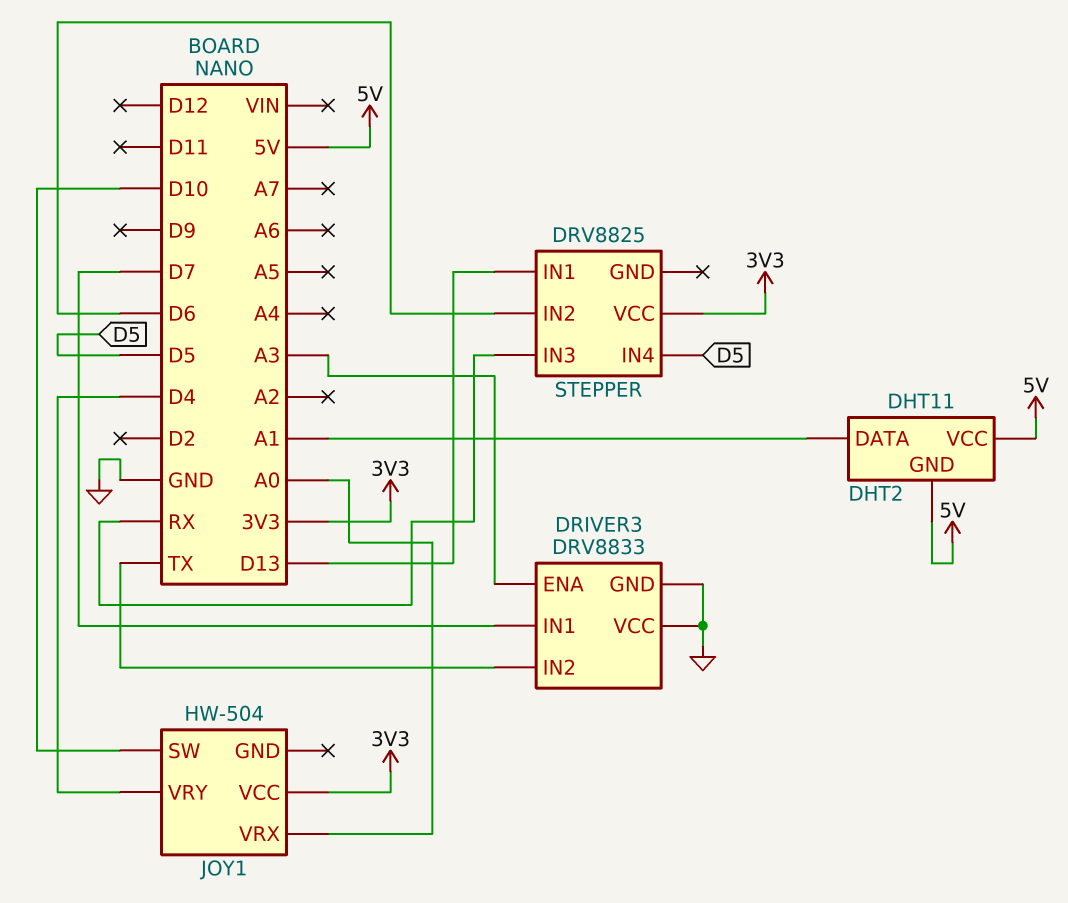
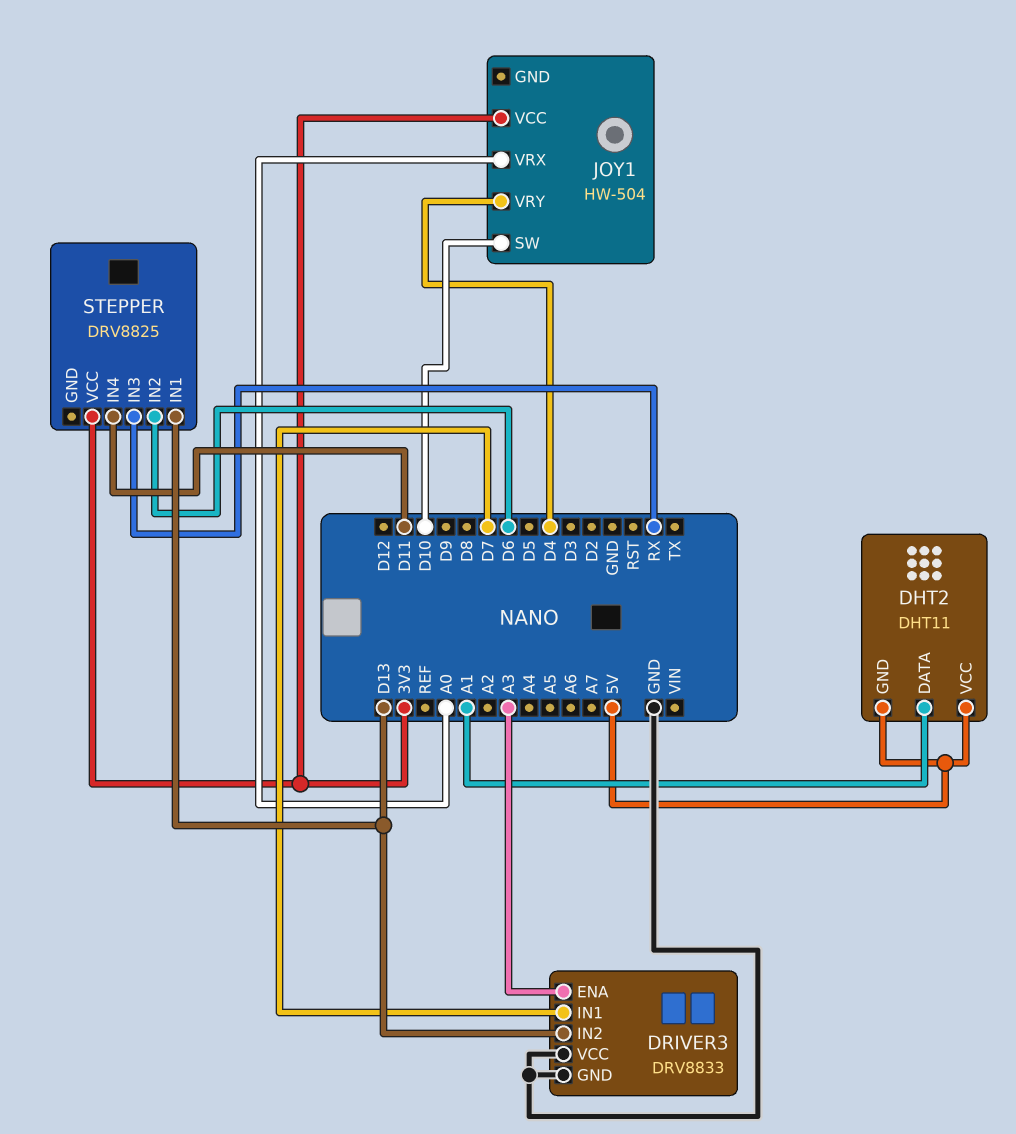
DRIVER3 pin IN2: TX -> D13
STEPPER pin IN4: D5 -> D11

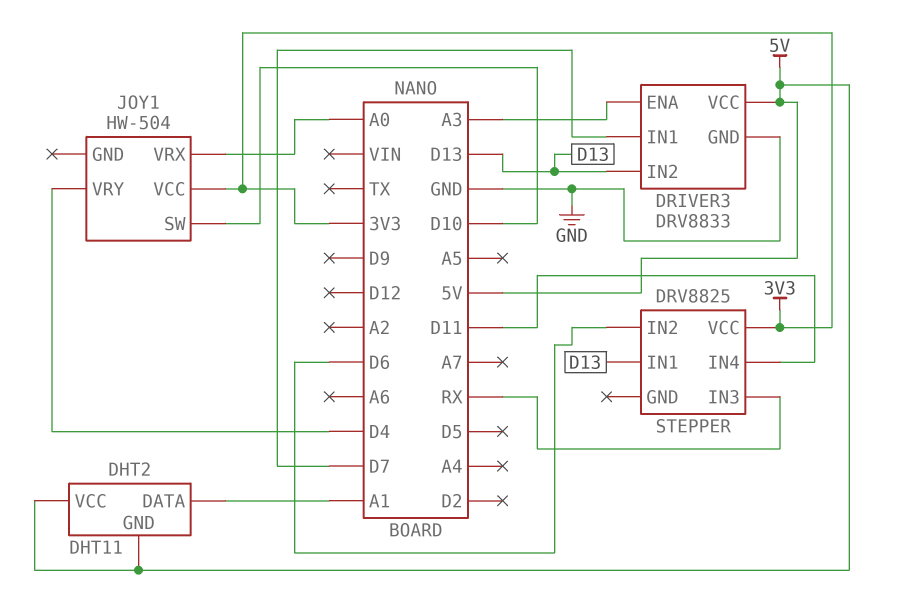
DRIVER3 pin VCC: GND -> 5V

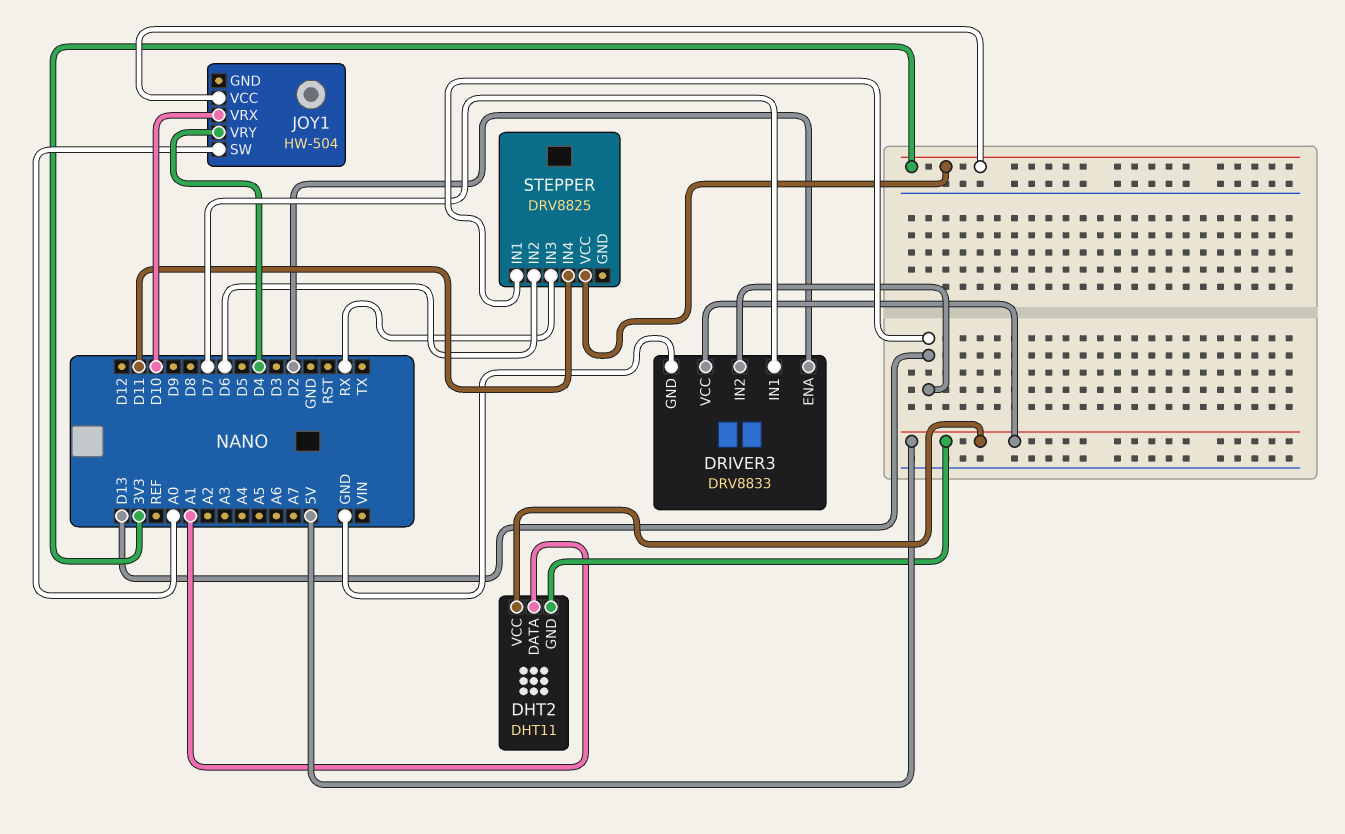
DRIVER3 pin ENA: A3 -> D2
JOY1 pin SW: D10 -> A0
JOY1 pin VRX: A0 -> D10

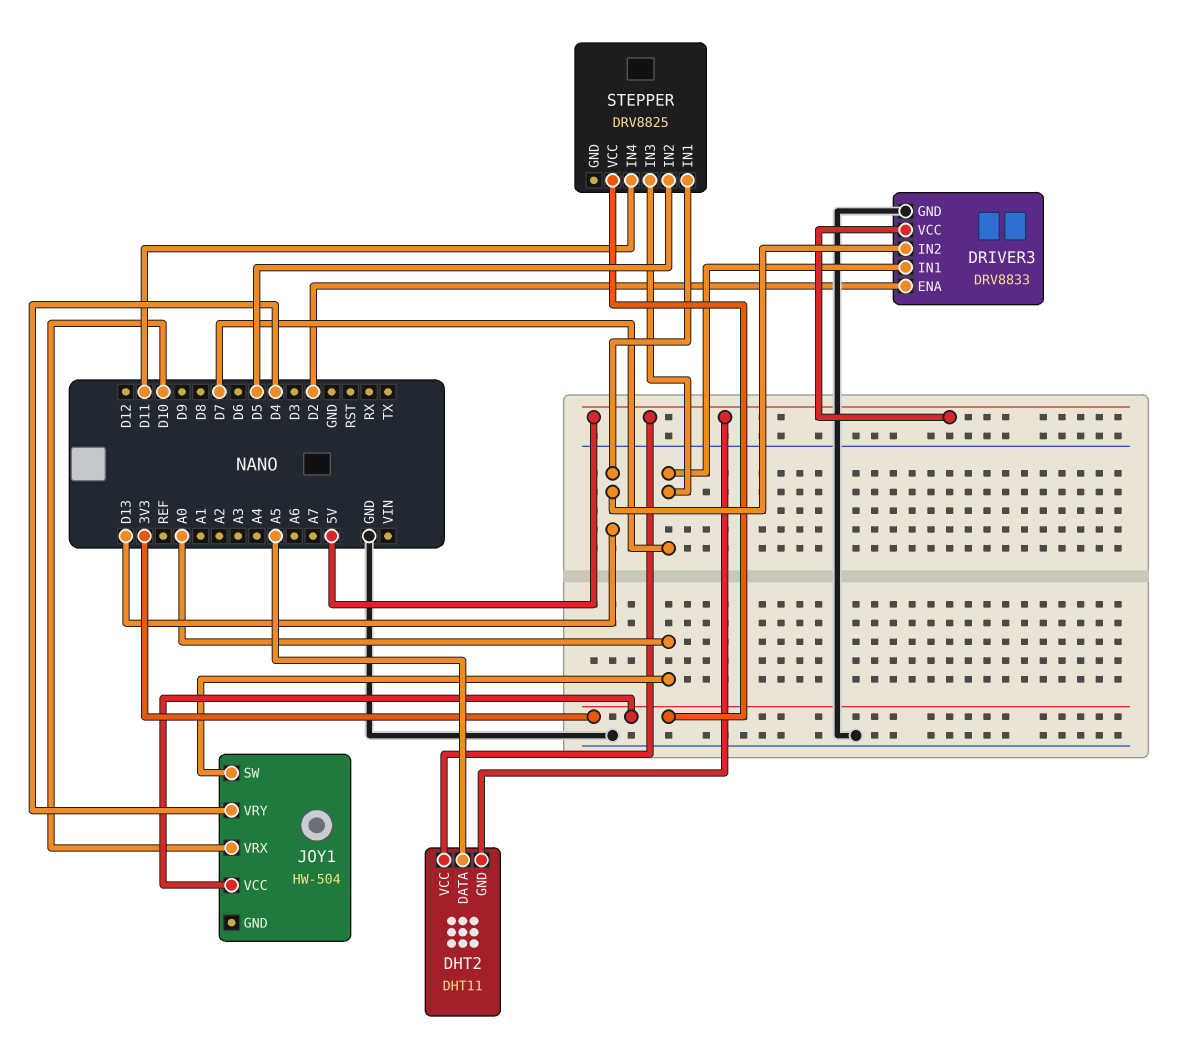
DHT2 pin DATA: A1 -> A5
STEPPER pin IN2: D6 -> D5
STEPPER pin IN3: RX -> D7

